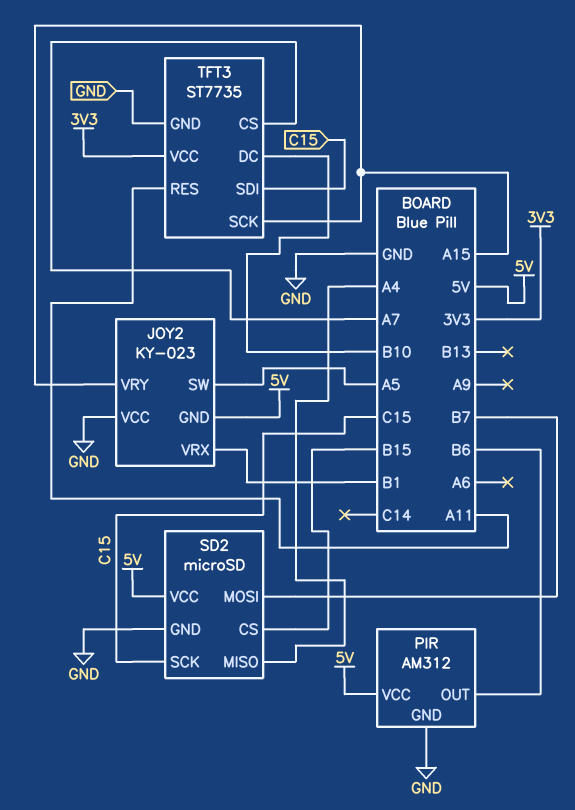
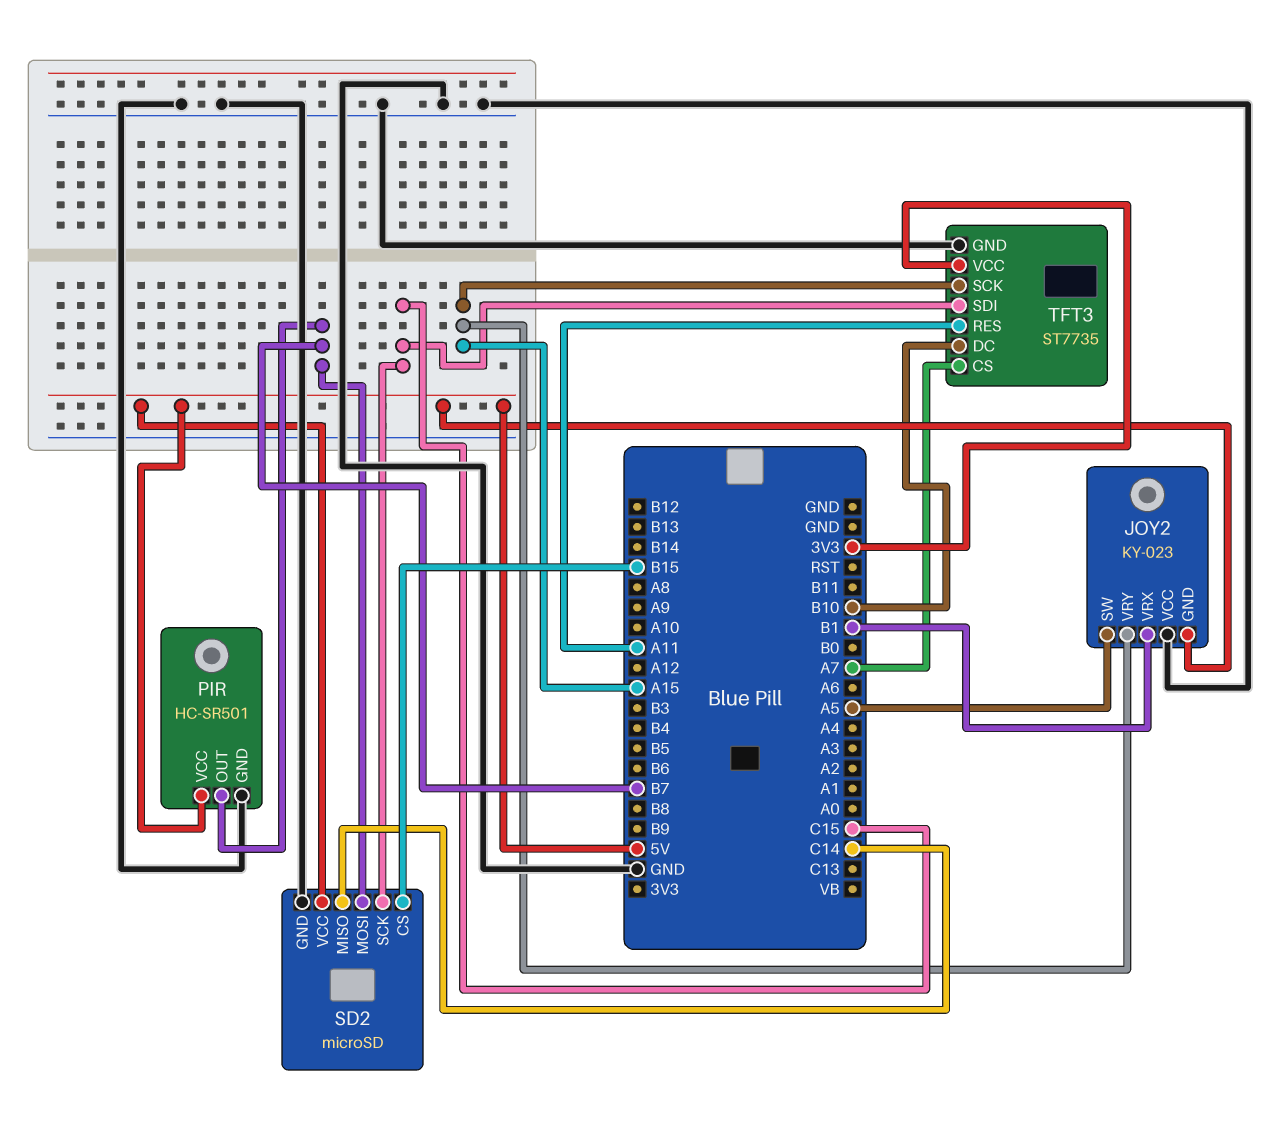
PIR: AM312 -> HC-SR501
PIR pin OUT: B6 -> B7
SD2 pin MISO: A4 -> C14

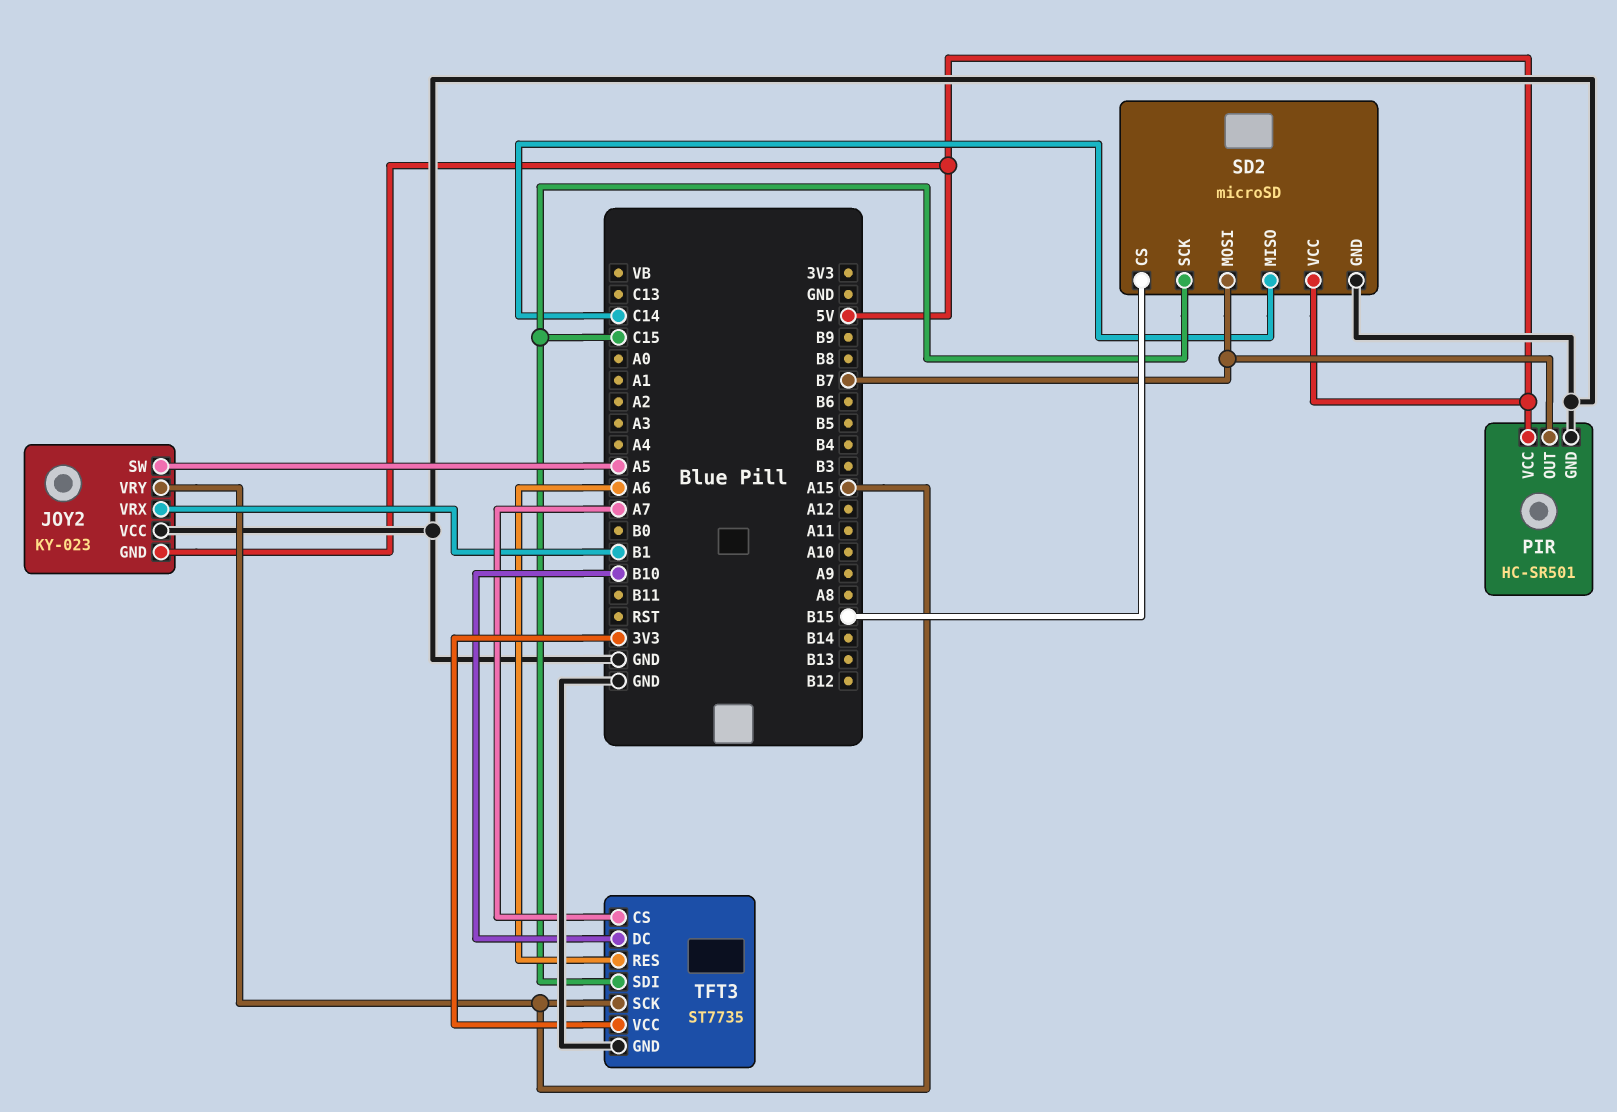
TFT3 pin RES: A11 -> A6

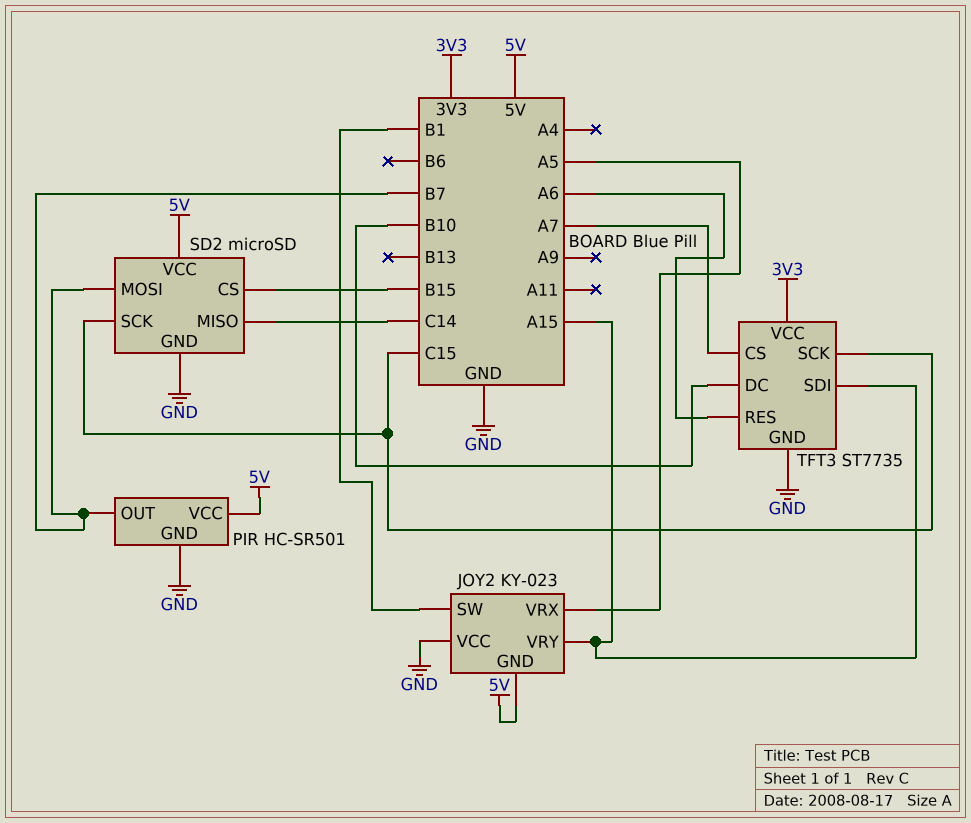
JOY2 pin SW: A5 -> B1
JOY2 pin VRX: B1 -> A5
TFT3 pin SCK: A15 -> C15
TFT3 pin SDI: C15 -> A15

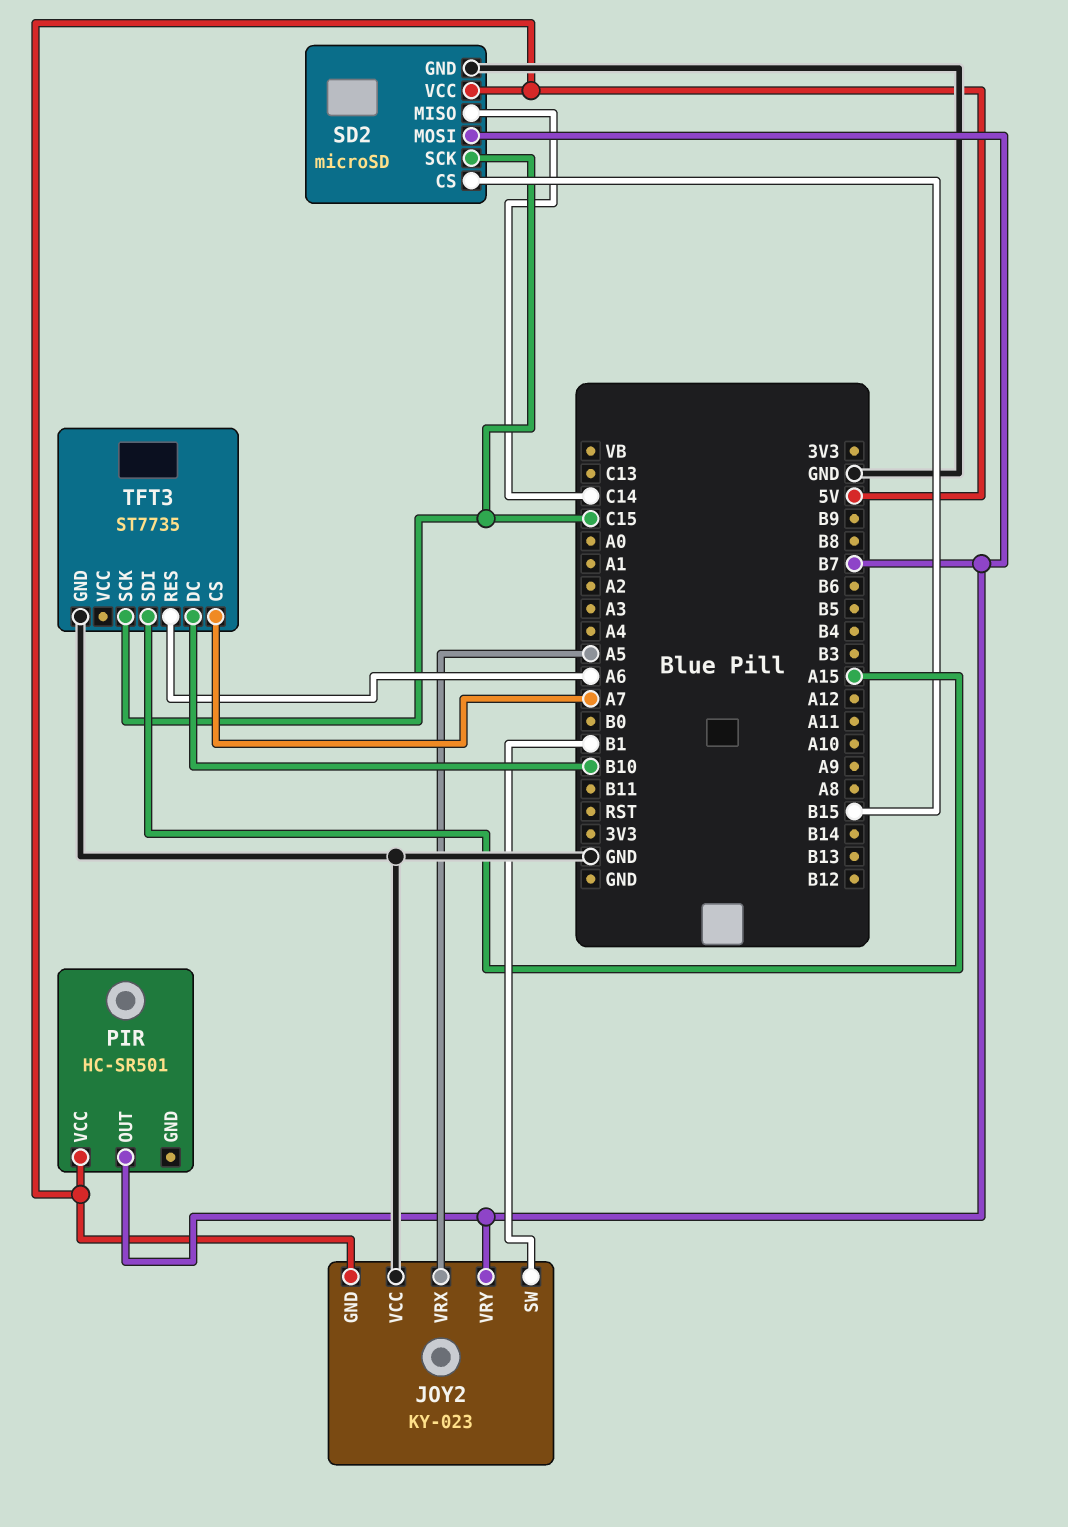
JOY2 pin VRY: A15 -> B7
PIR pin GND: GND -> none
TFT3 pin VCC: 3V3 -> none

